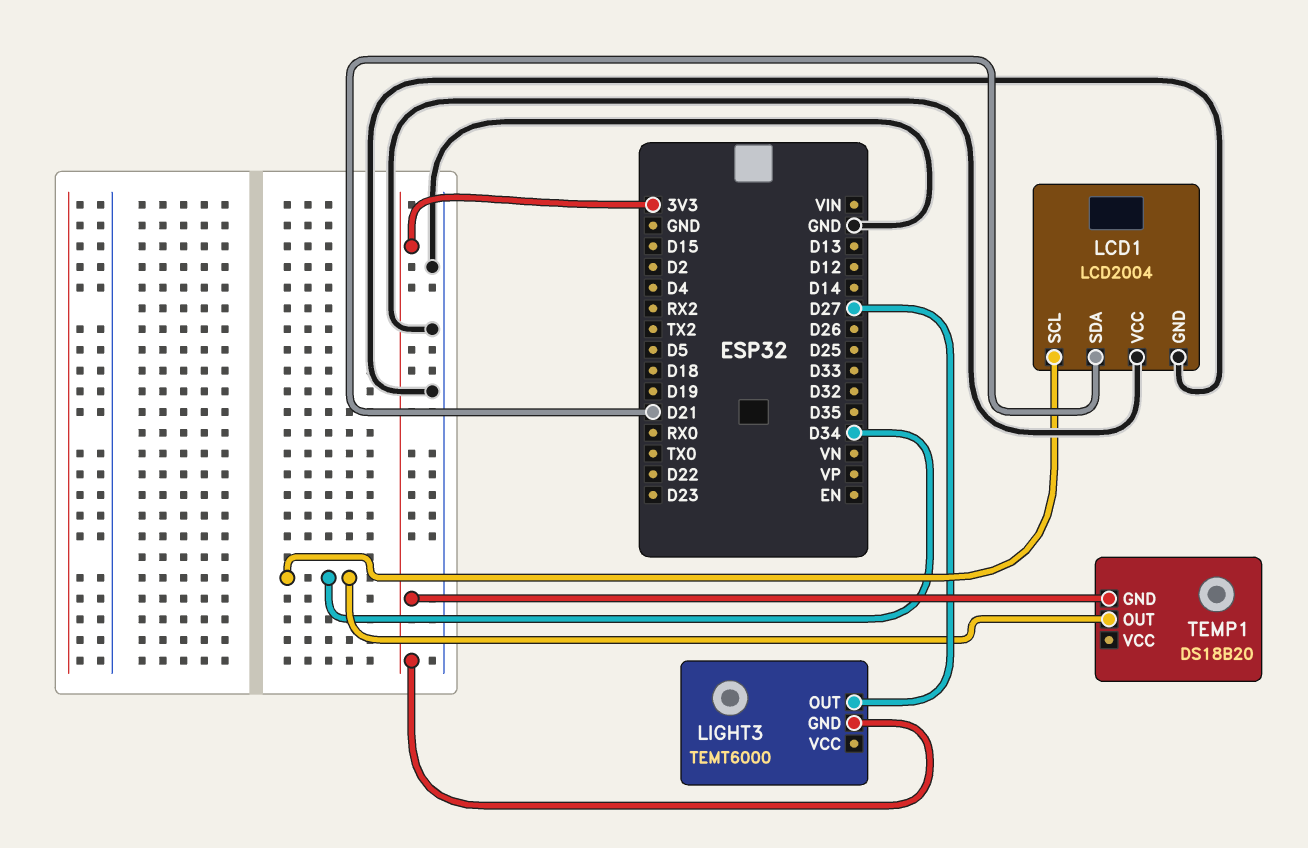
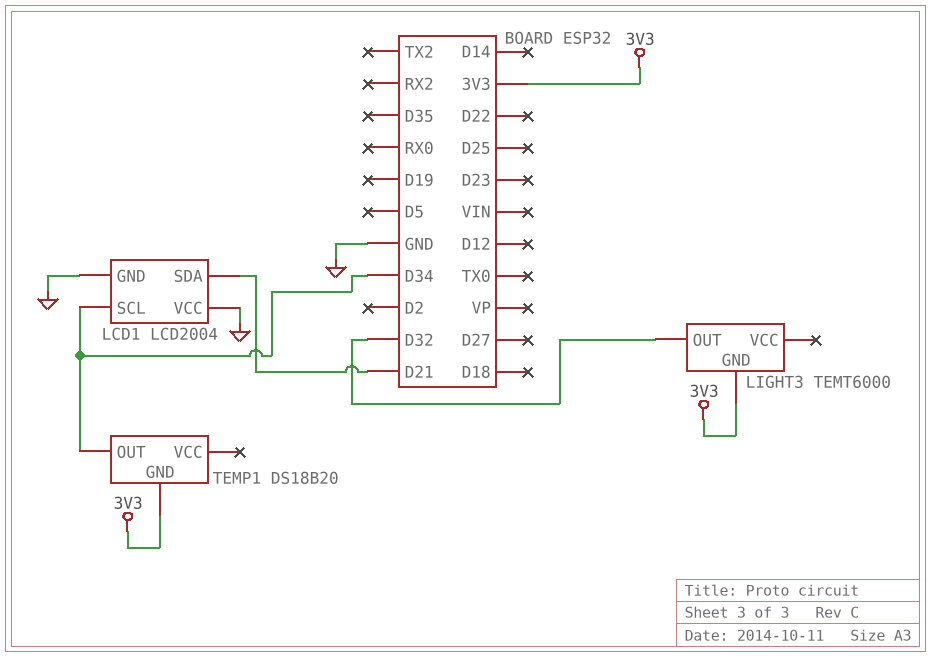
LIGHT3 pin OUT: D27 -> D32

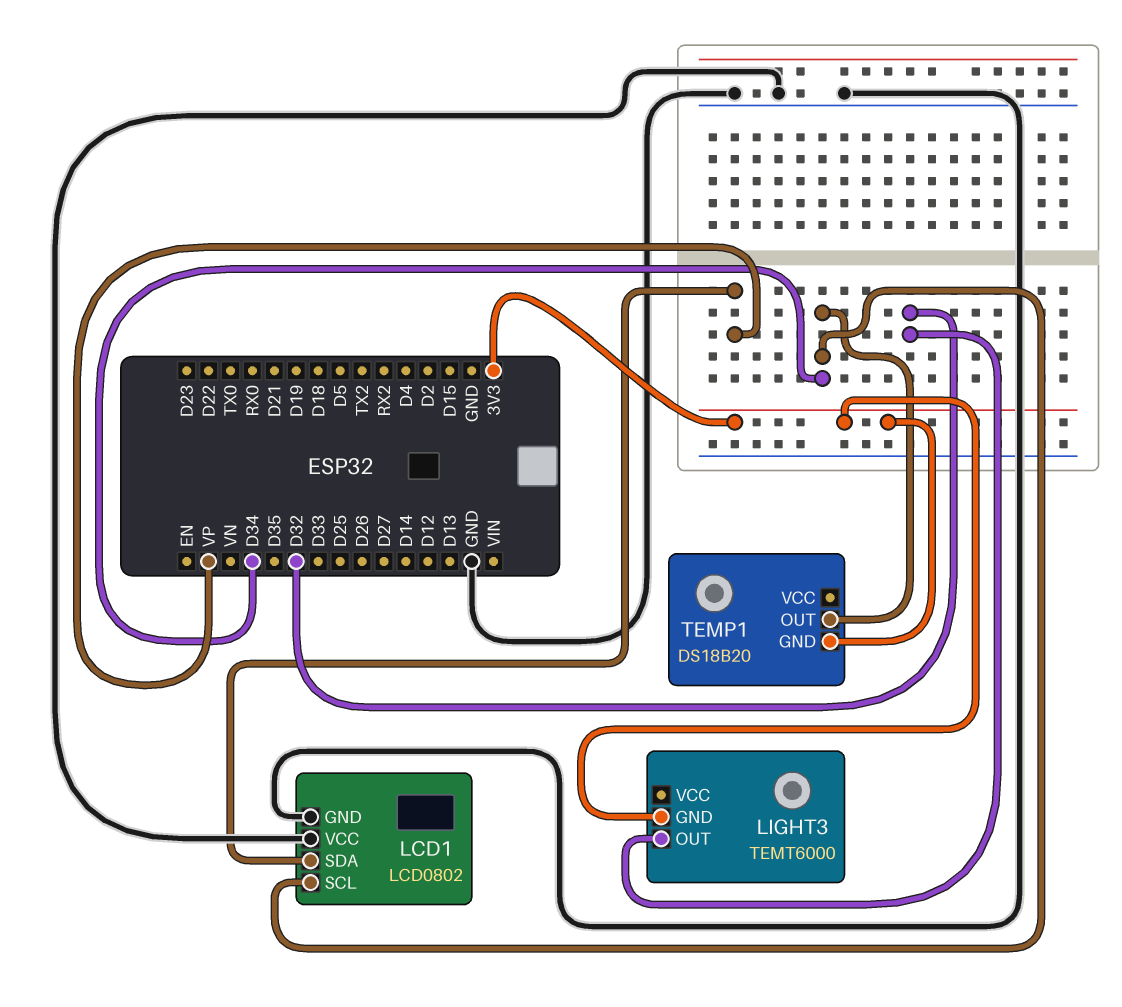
LCD1: LCD2004 -> LCD0802
LCD1 pin SDA: D21 -> VP

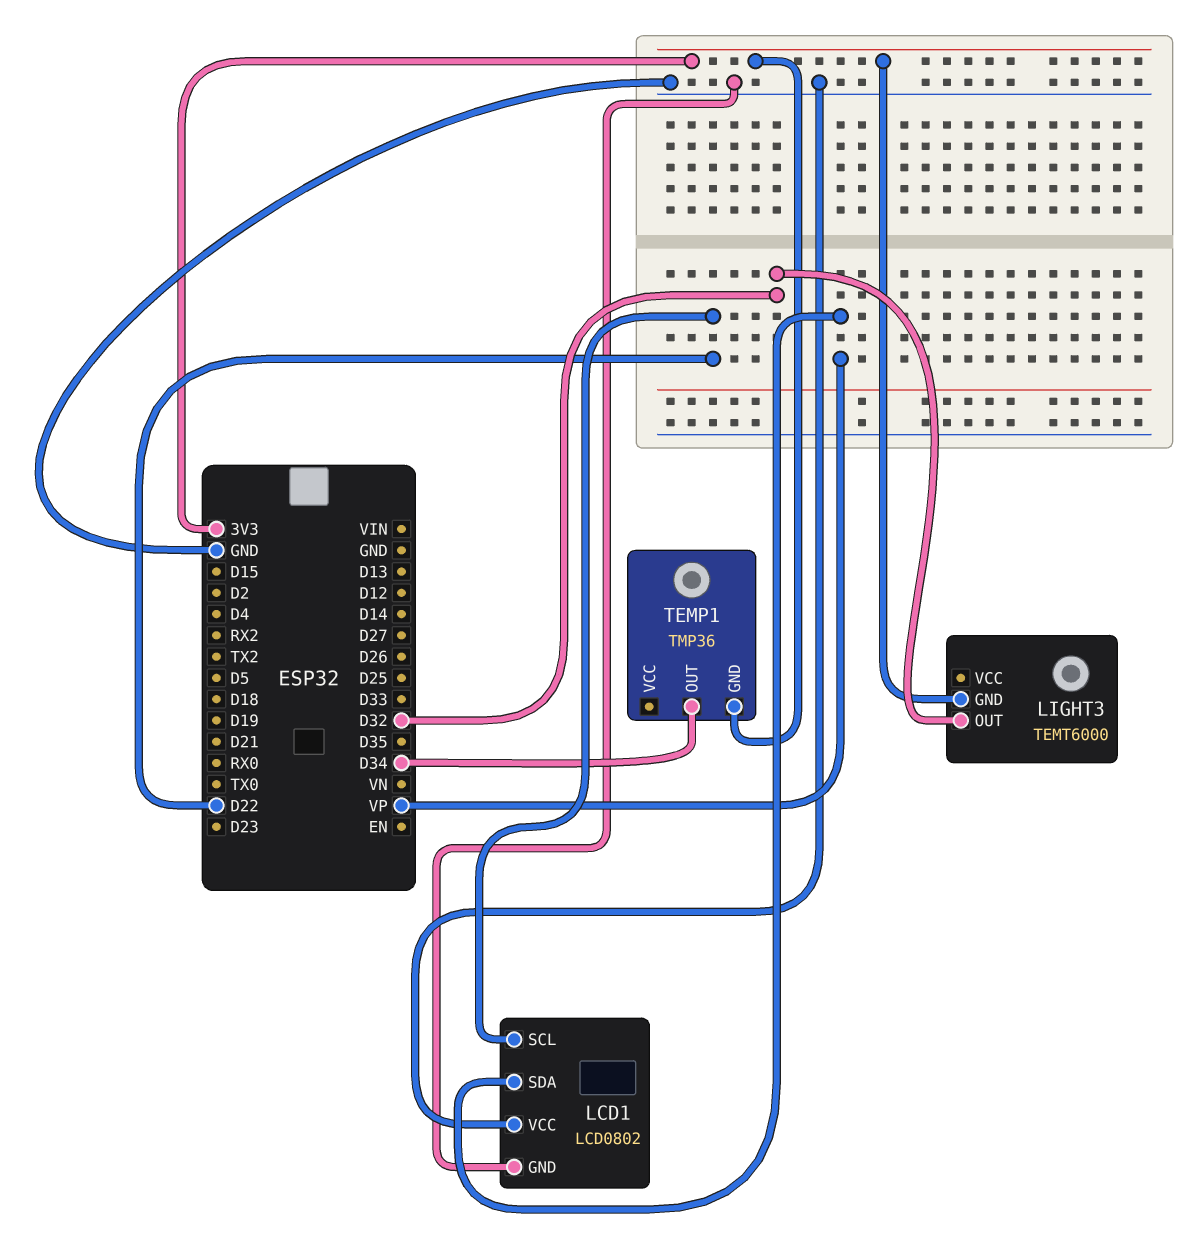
LCD1 pin SCL: D34 -> D22
TEMP1: DS18B20 -> TMP36

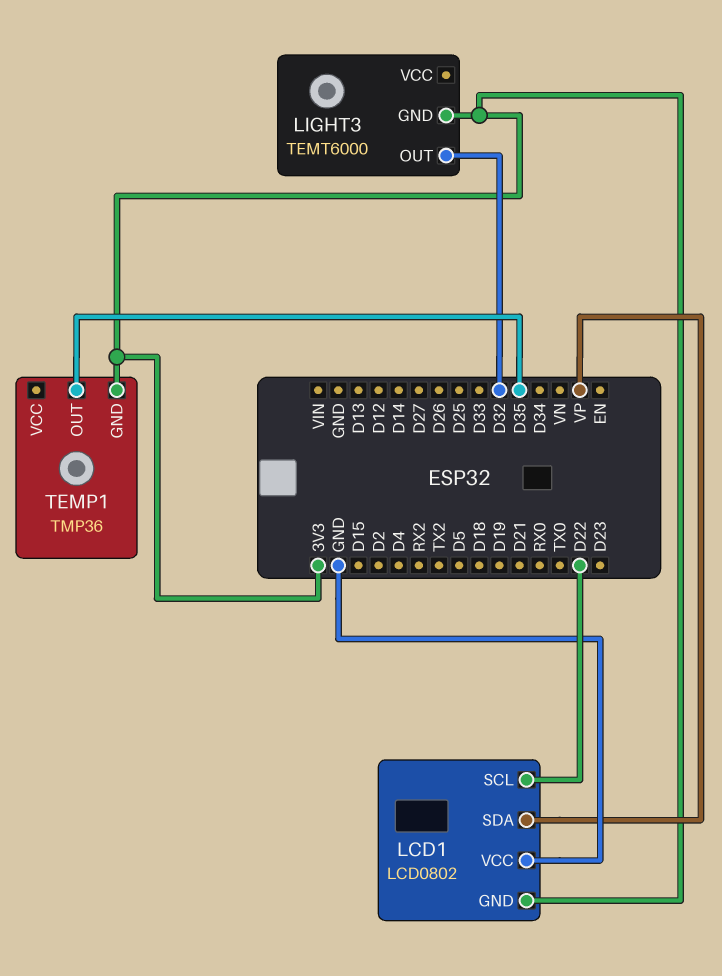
LCD1 pin GND: GND -> 3V3
TEMP1 pin OUT: D34 -> D35

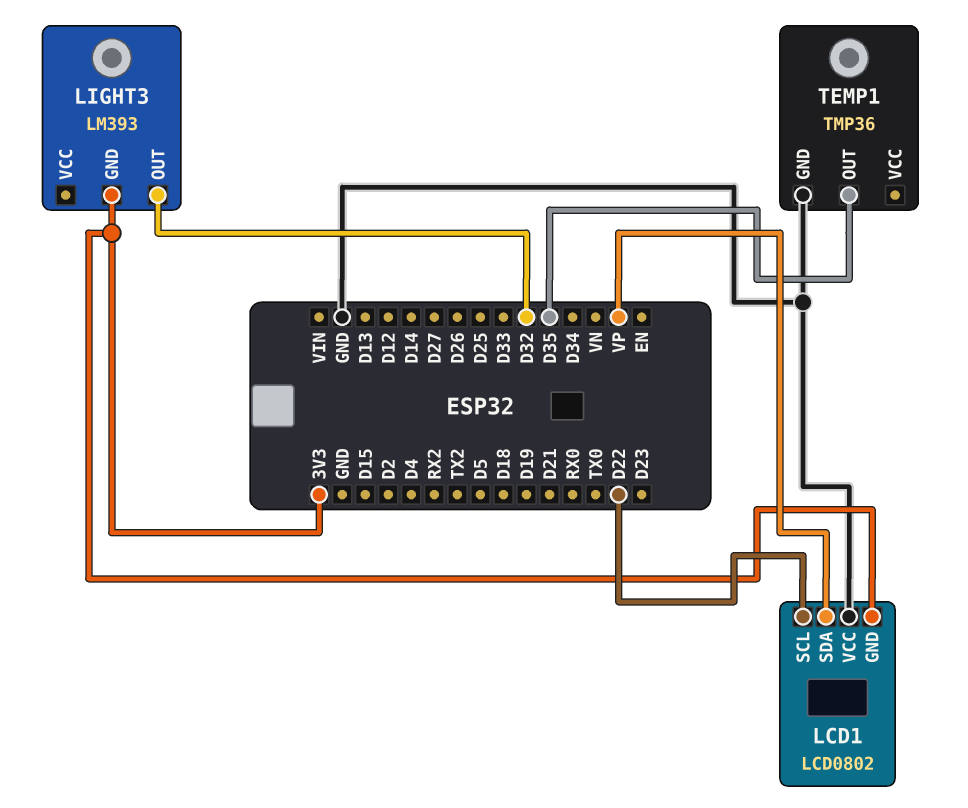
LIGHT3: TEMT6000 -> LM393
TEMP1 pin GND: 3V3 -> GND

